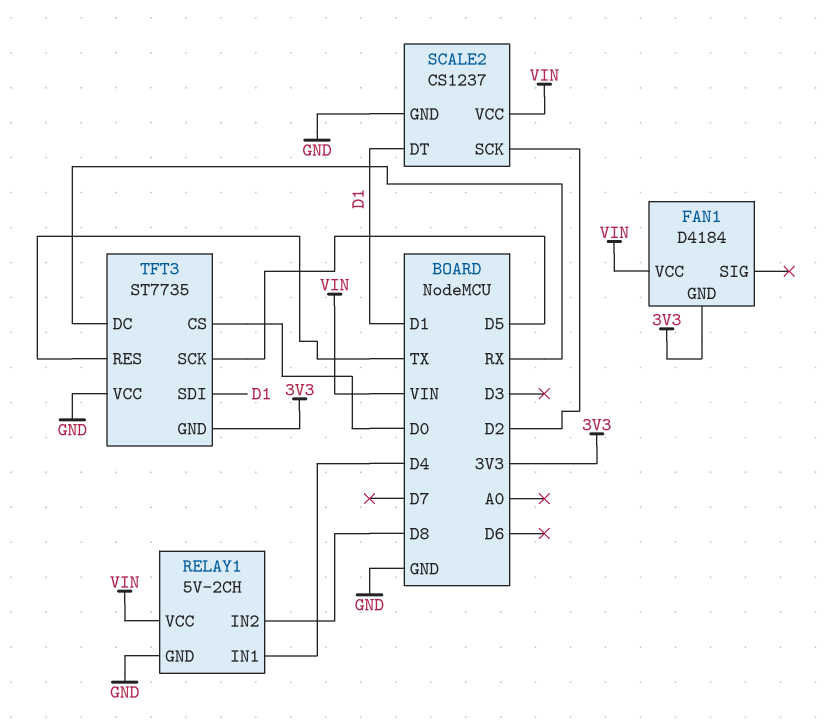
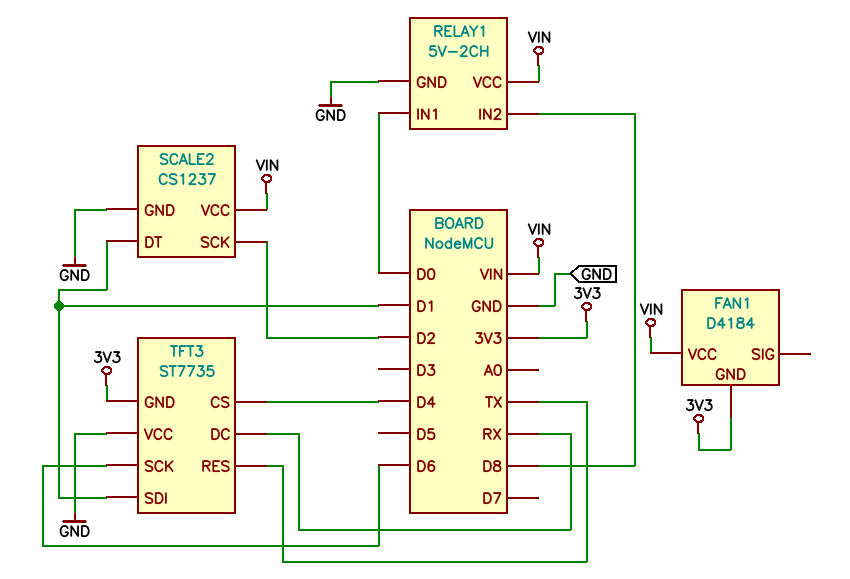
RELAY1 pin IN1: D4 -> D0
TFT3 pin CS: D0 -> D4
TFT3 pin SCK: D5 -> D6

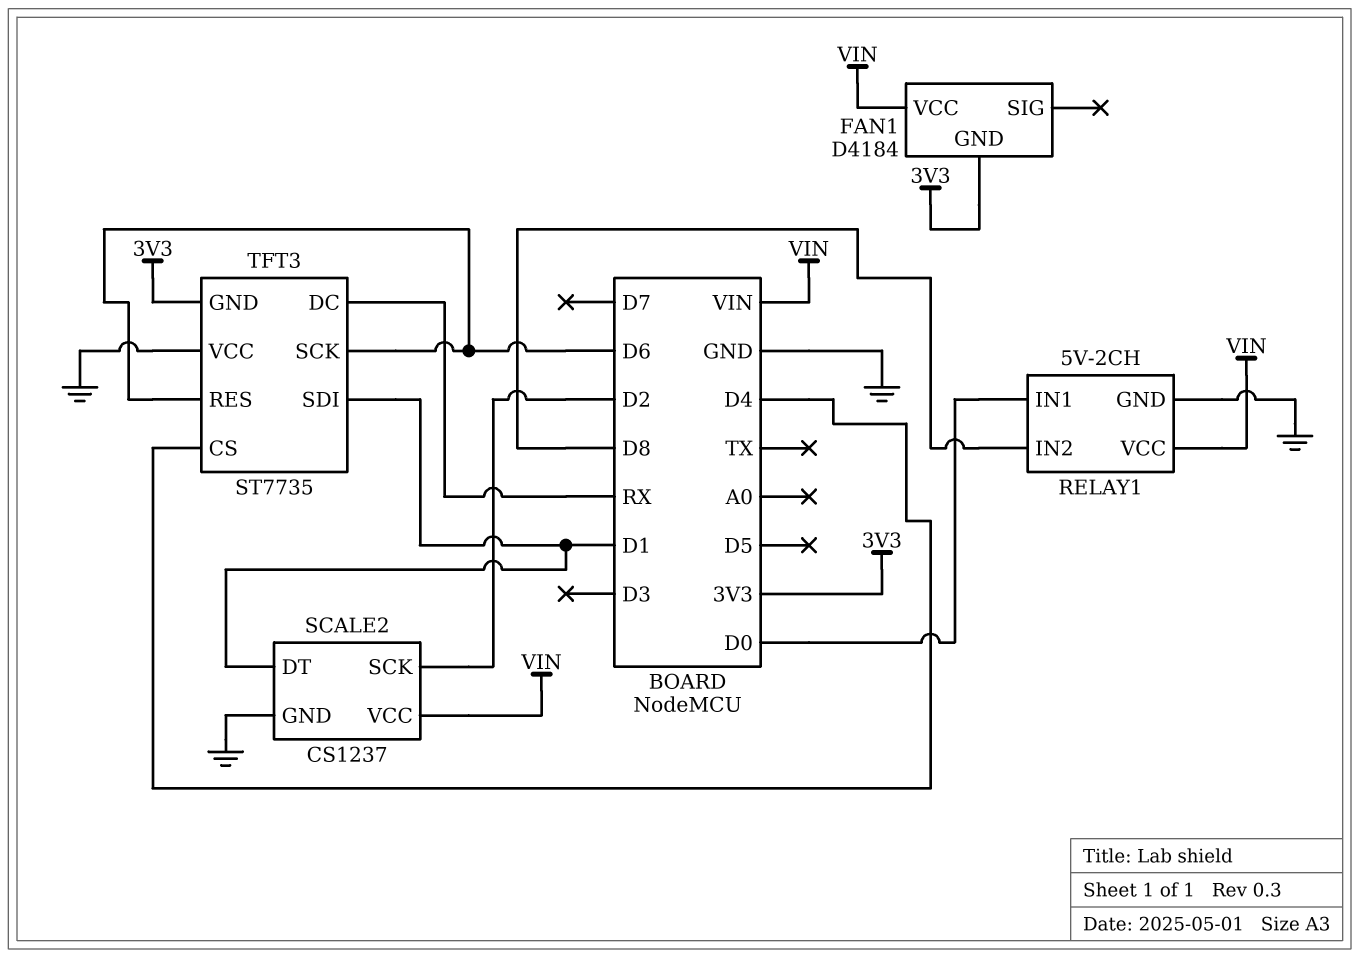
TFT3 pin RES: TX -> D6

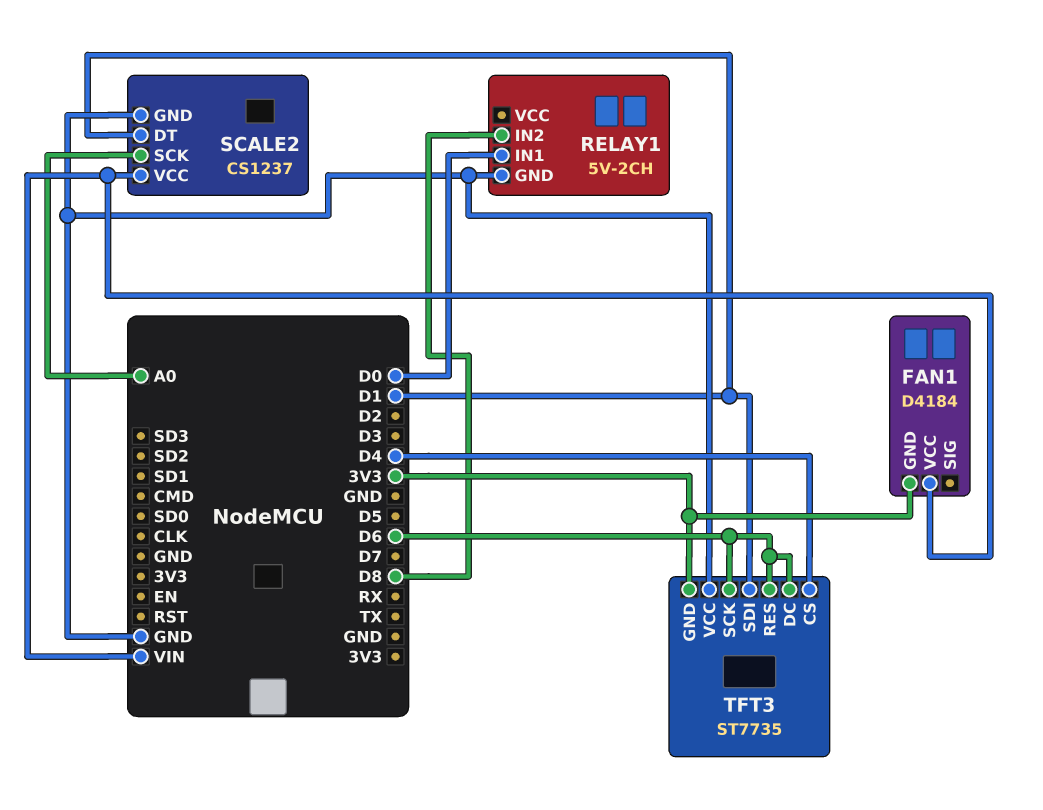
RELAY1 pin VCC: VIN -> none
SCALE2 pin SCK: D2 -> A0
TFT3 pin DC: RX -> D6

